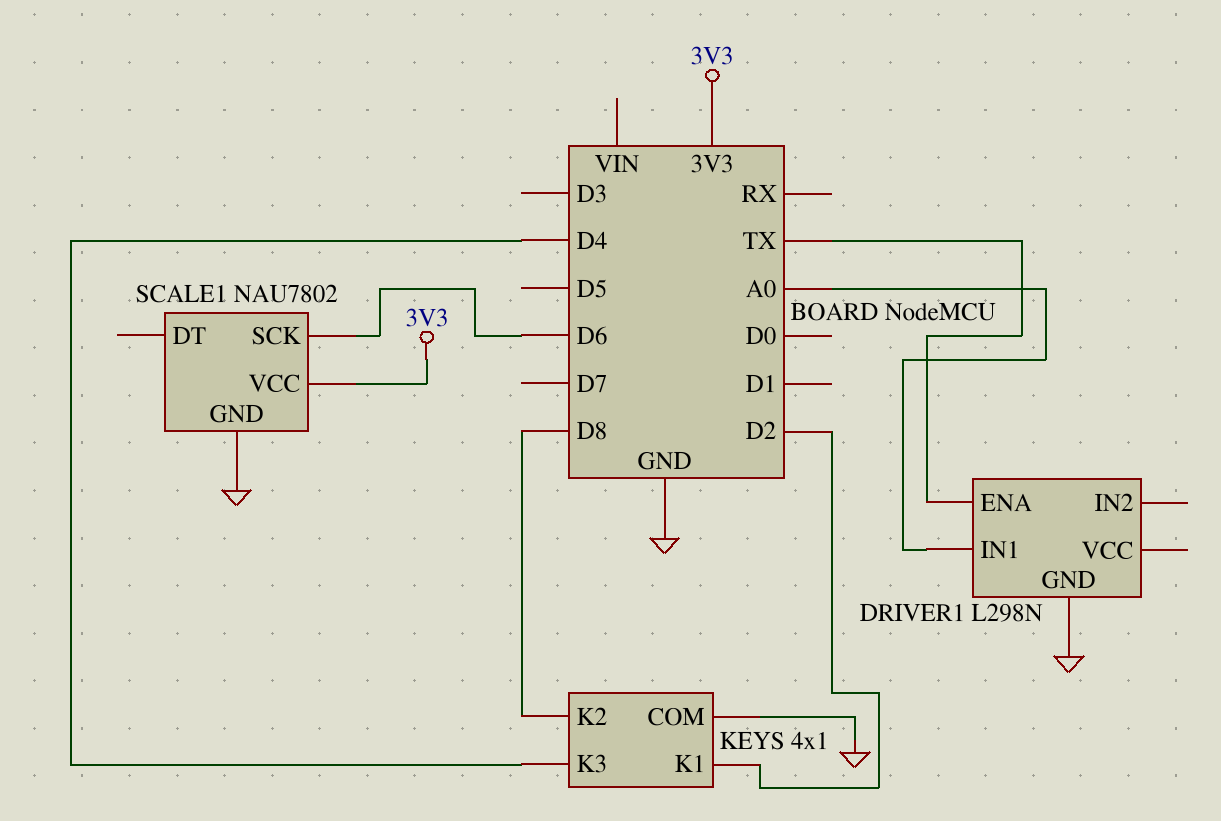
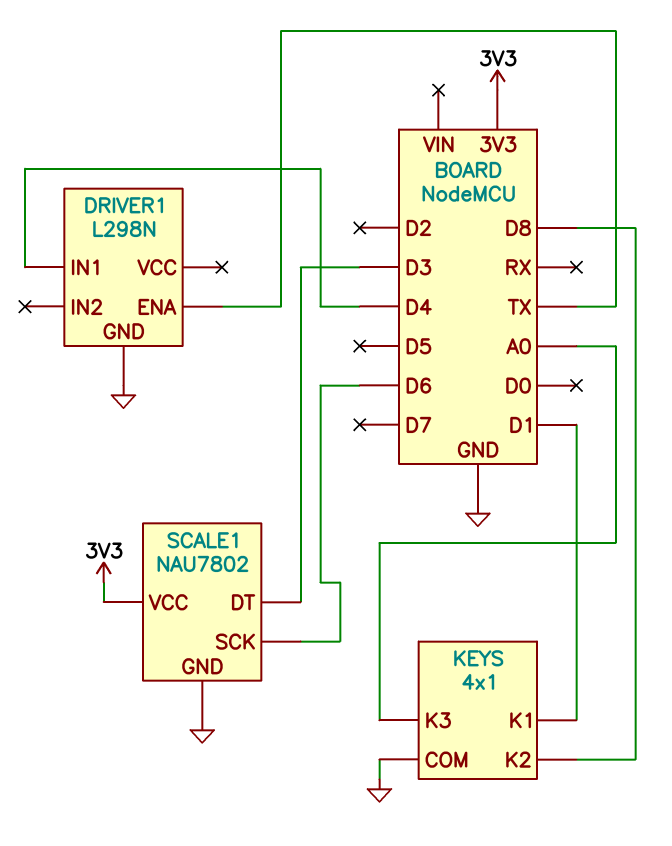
DRIVER1 pin IN1: A0 -> D4
KEYS pin K1: D2 -> D1
KEYS pin K3: D4 -> A0
SCALE1 pin DT: none -> D3

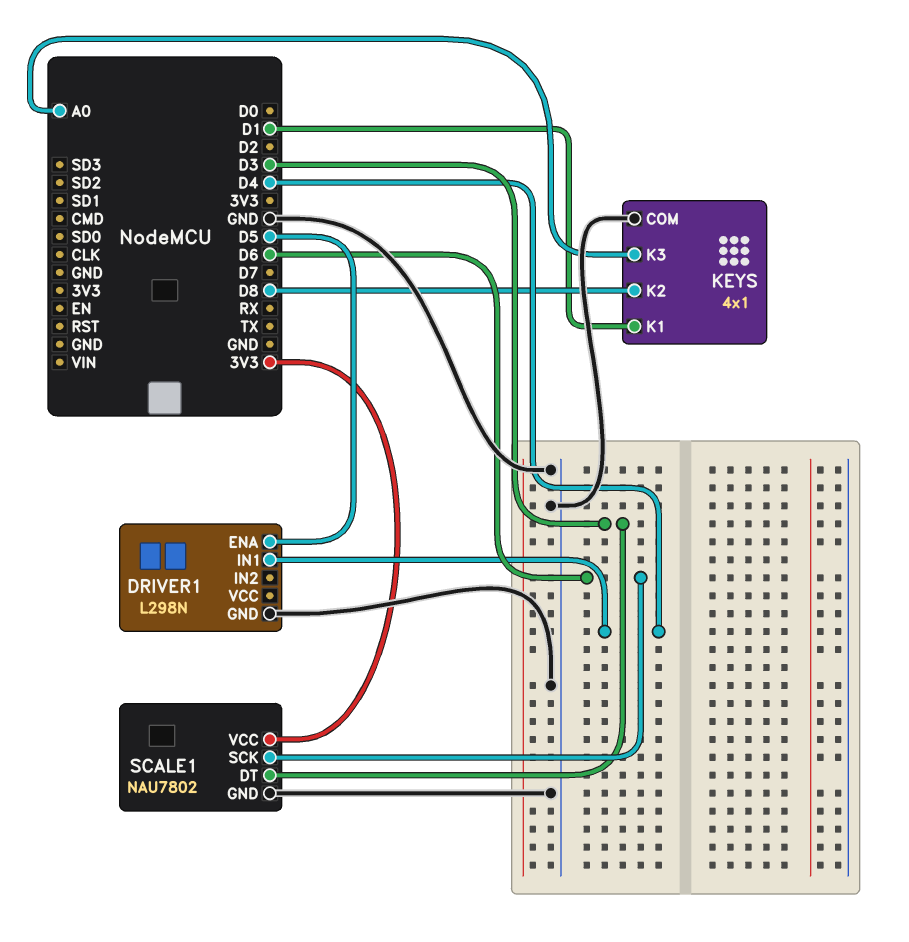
DRIVER1 pin ENA: TX -> D5

